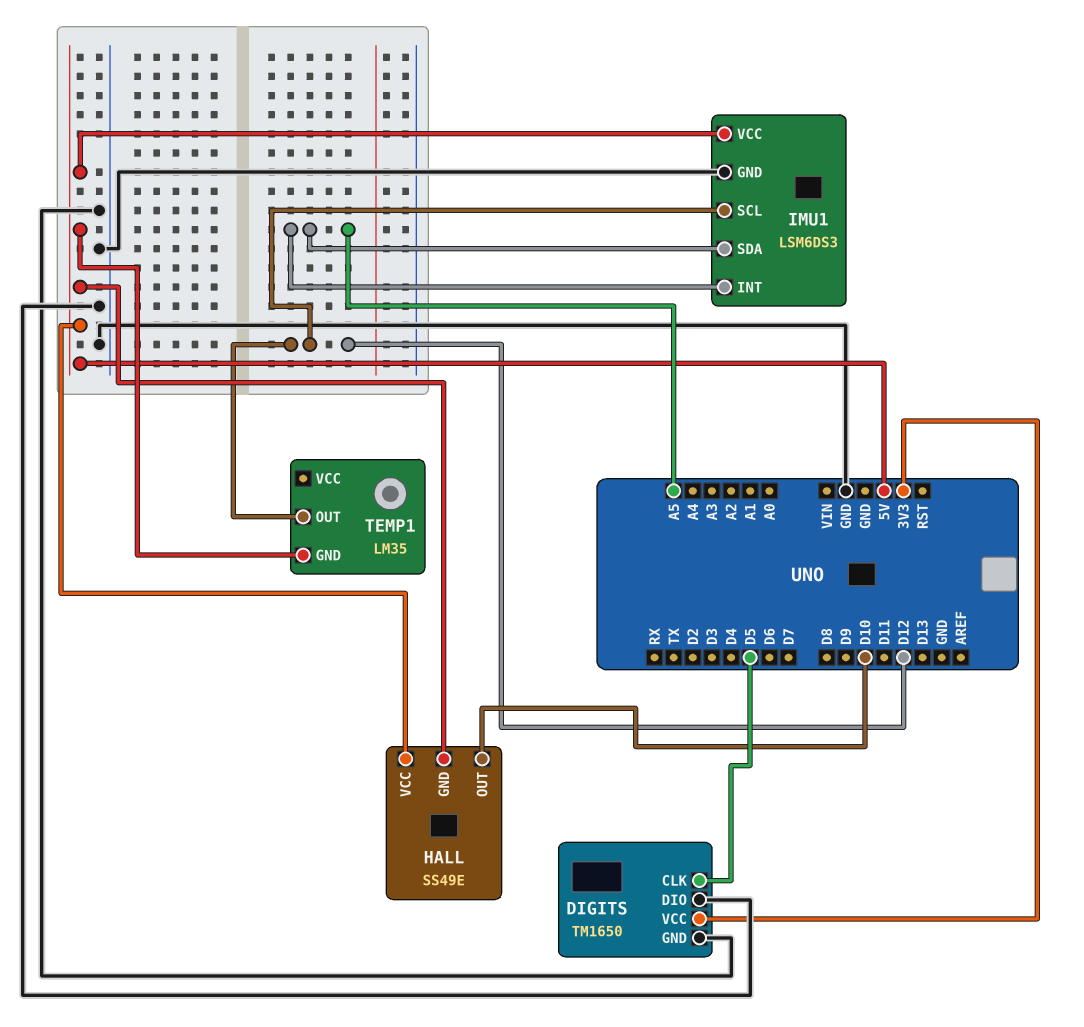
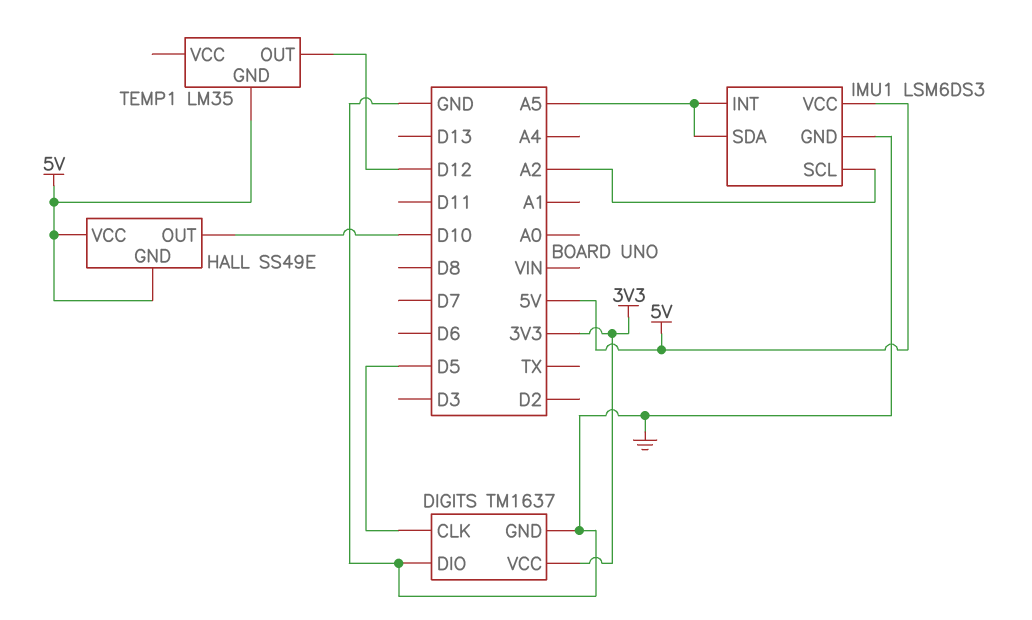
DIGITS: TM1650 -> TM1637
IMU1 pin SCL: D12 -> A2

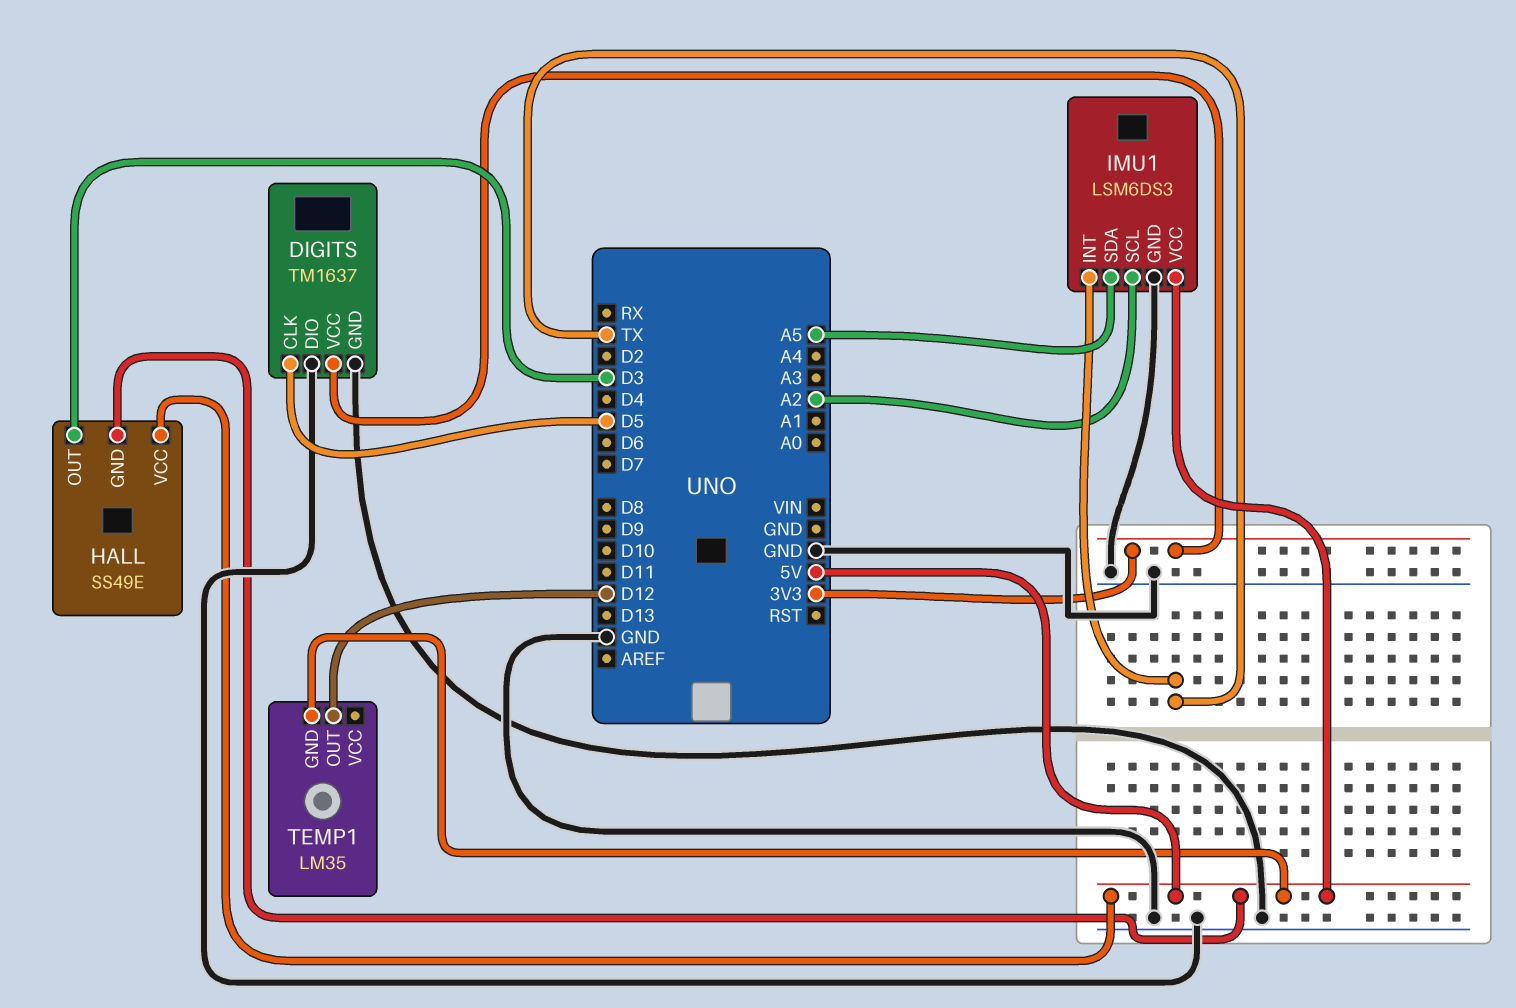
HALL pin OUT: D10 -> D3
IMU1 pin INT: A5 -> TX

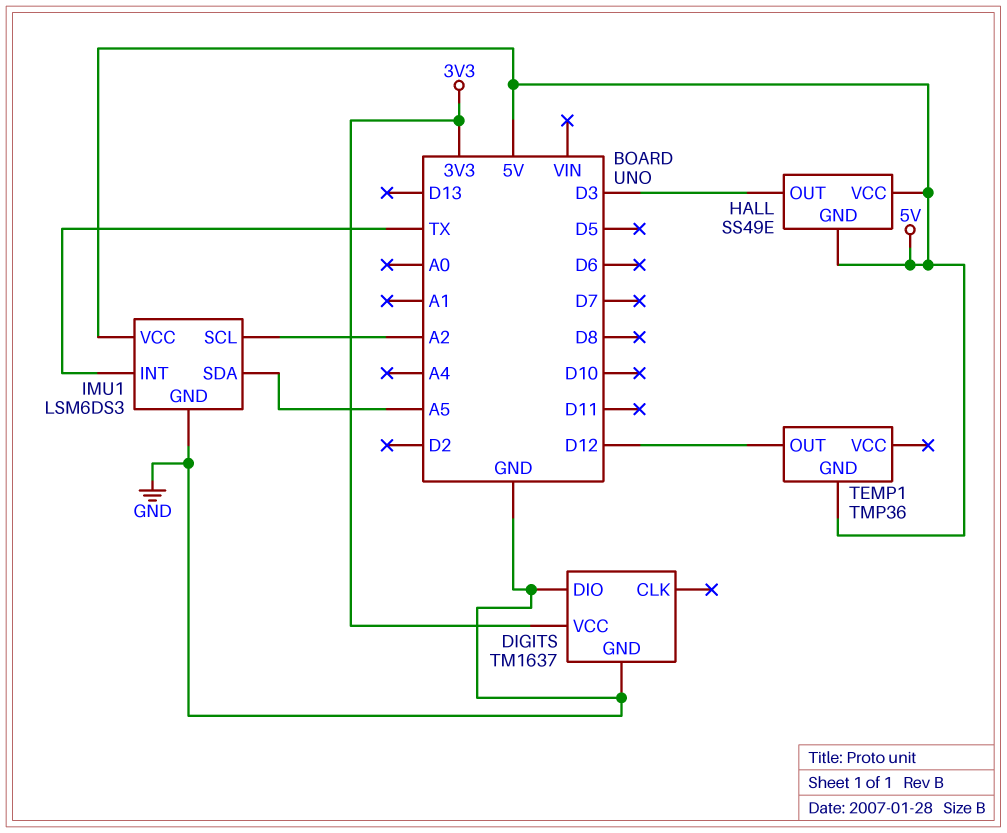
DIGITS pin CLK: D5 -> none
TEMP1: LM35 -> TMP36

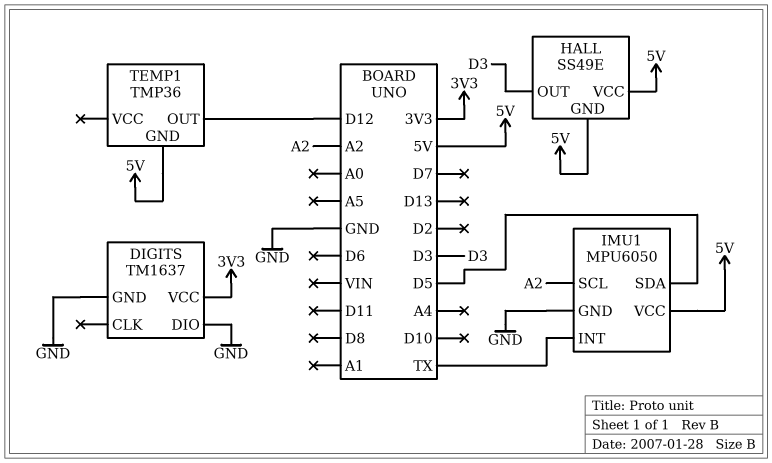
IMU1: LSM6DS3 -> MPU6050
IMU1 pin SDA: A5 -> D5

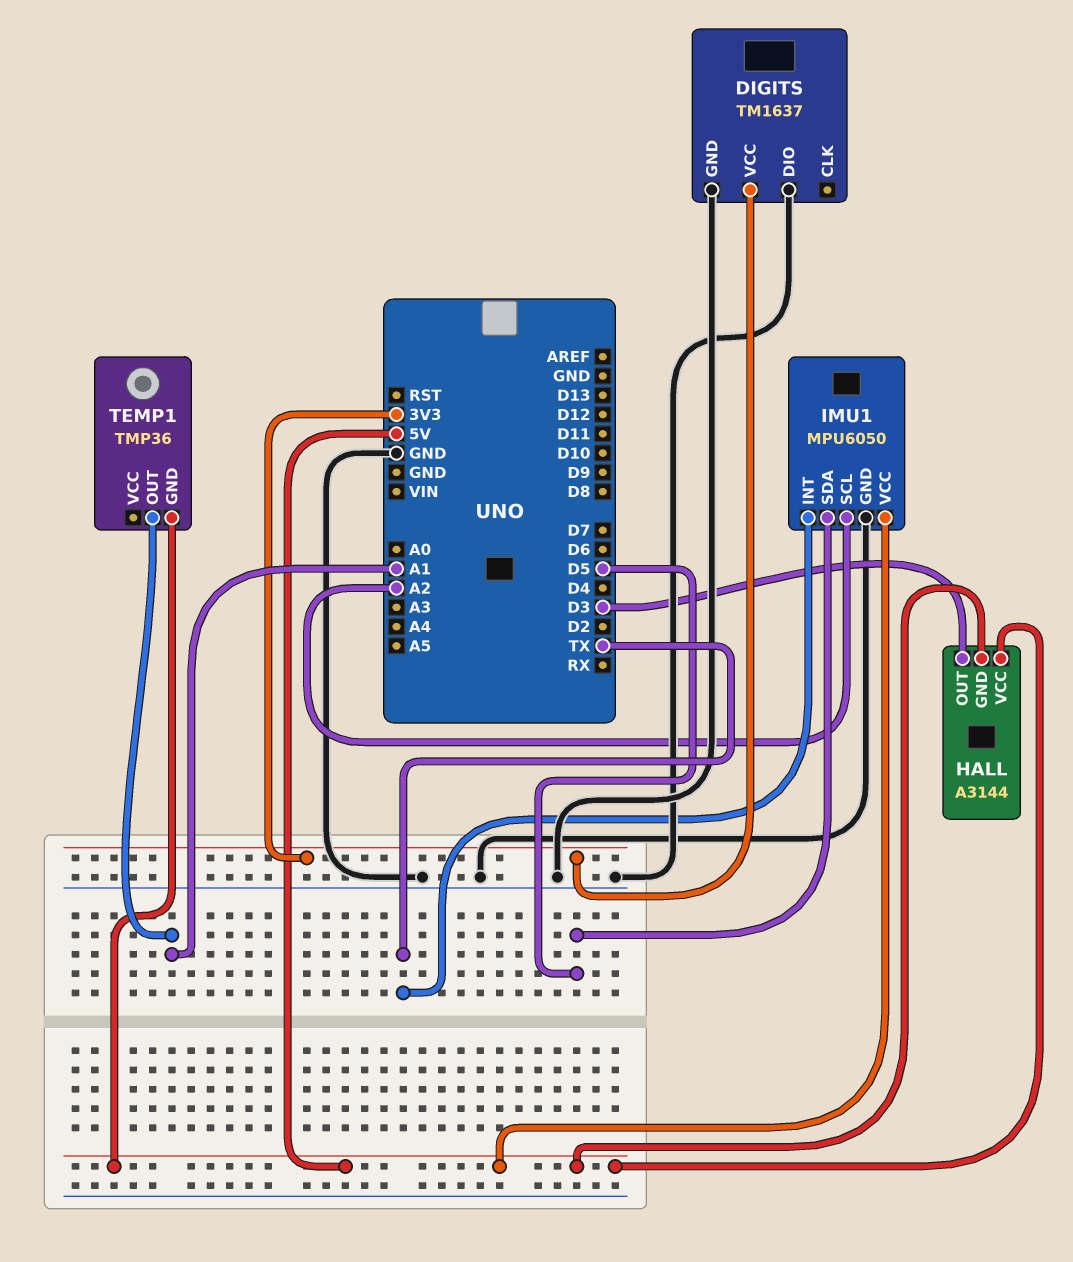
HALL: SS49E -> A3144
TEMP1 pin OUT: D12 -> A1

